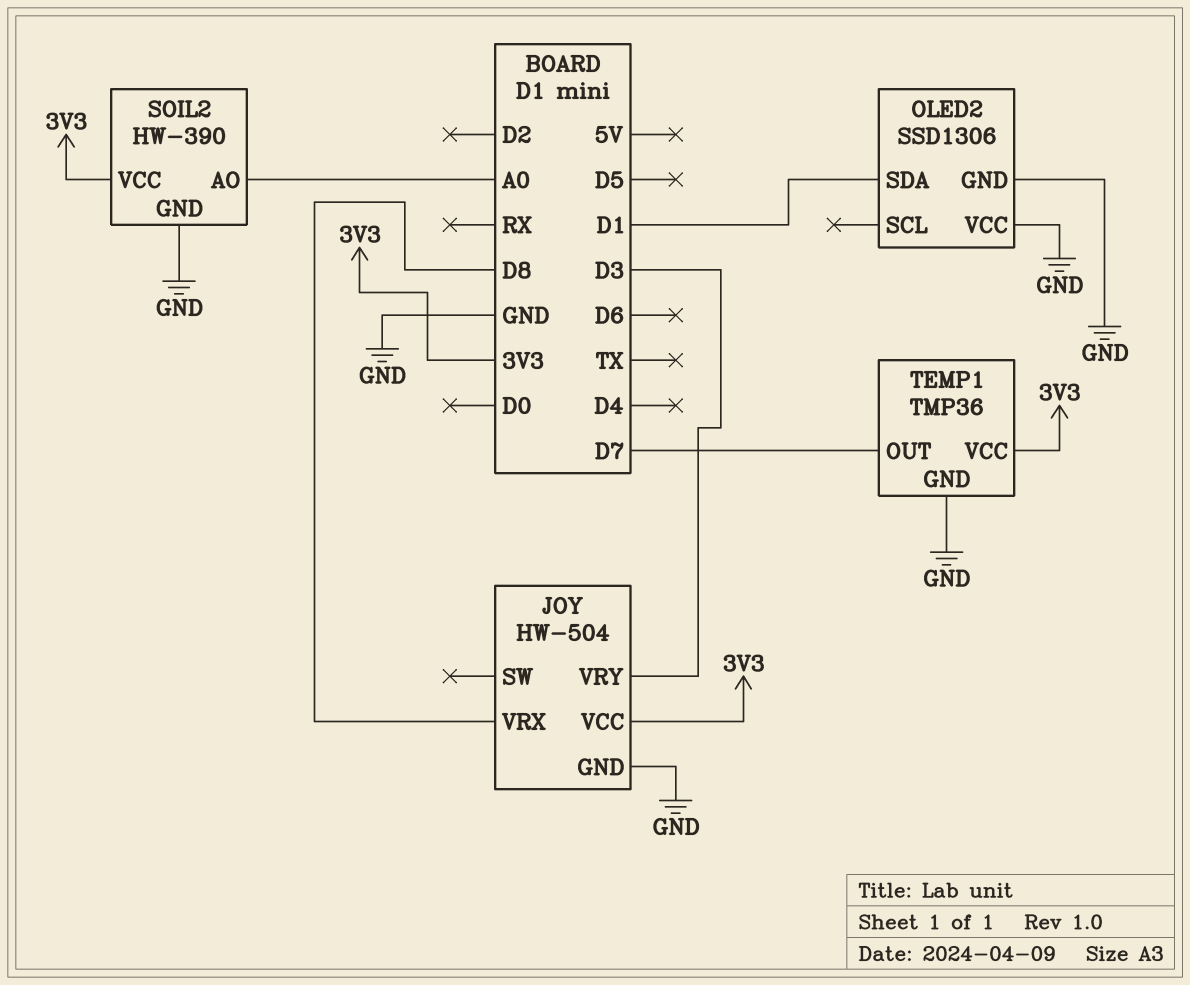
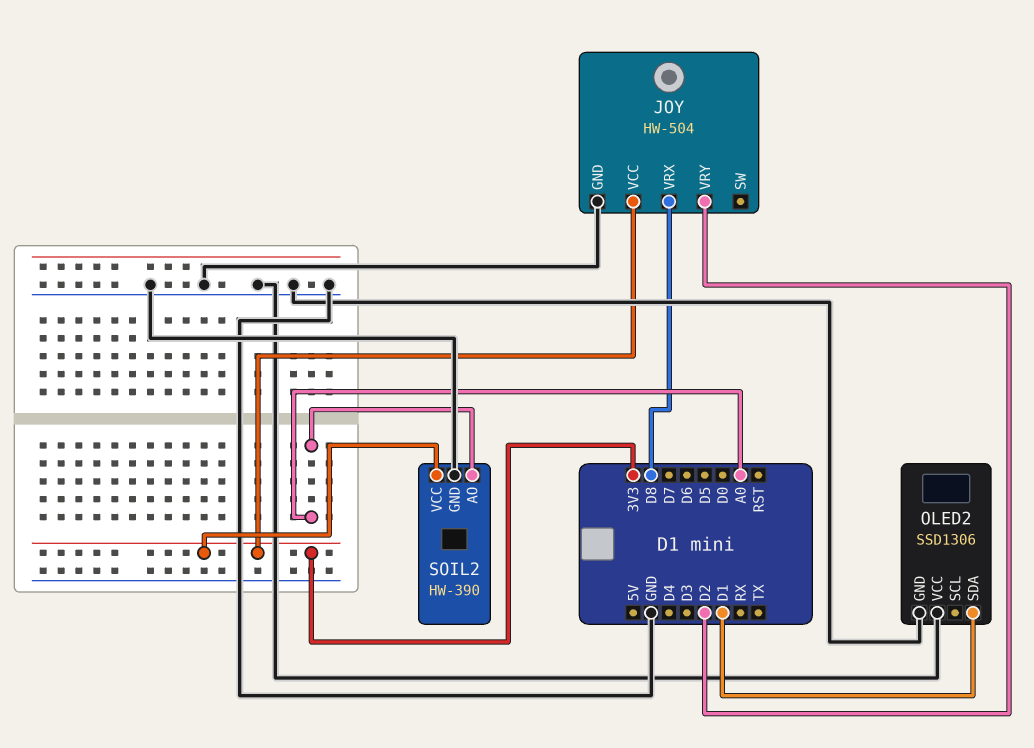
JOY pin VRY: D3 -> D2
TEMP1: TMP36 -> none
TEMP1 pin GND: GND -> none
TEMP1 pin OUT: D7 -> none
TEMP1 pin VCC: 3V3 -> none

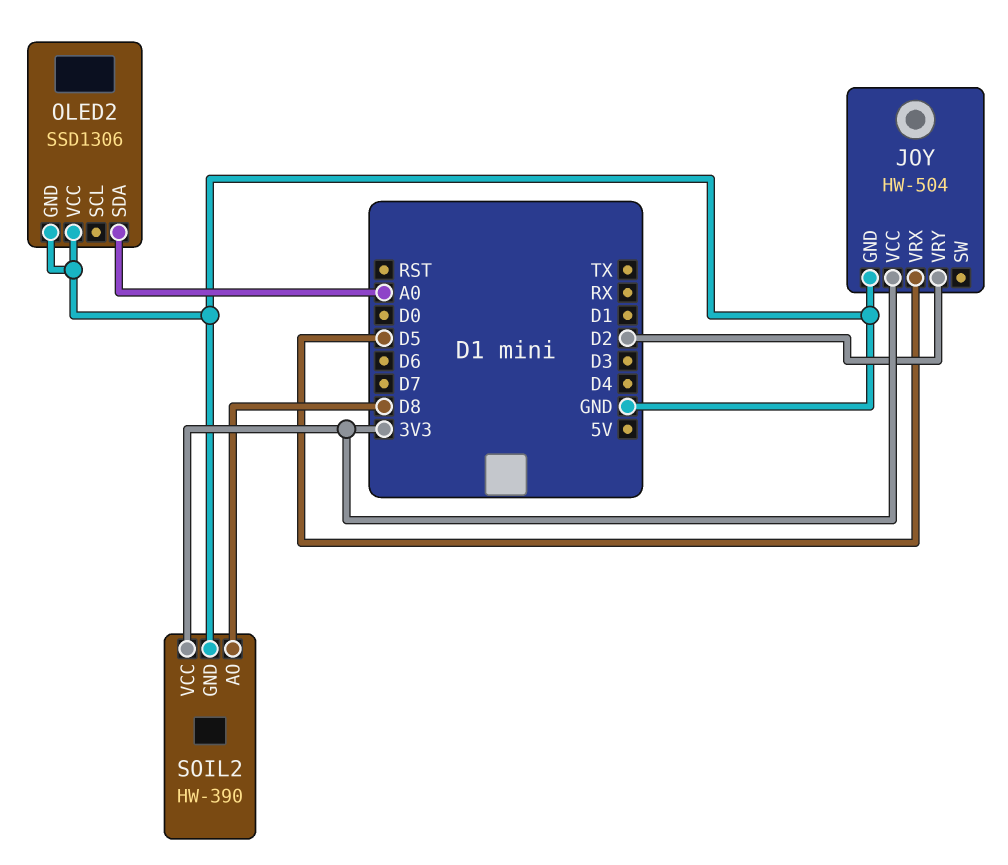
JOY pin VRX: D8 -> D5
OLED2 pin SDA: D1 -> A0
SOIL2 pin AO: A0 -> D8

